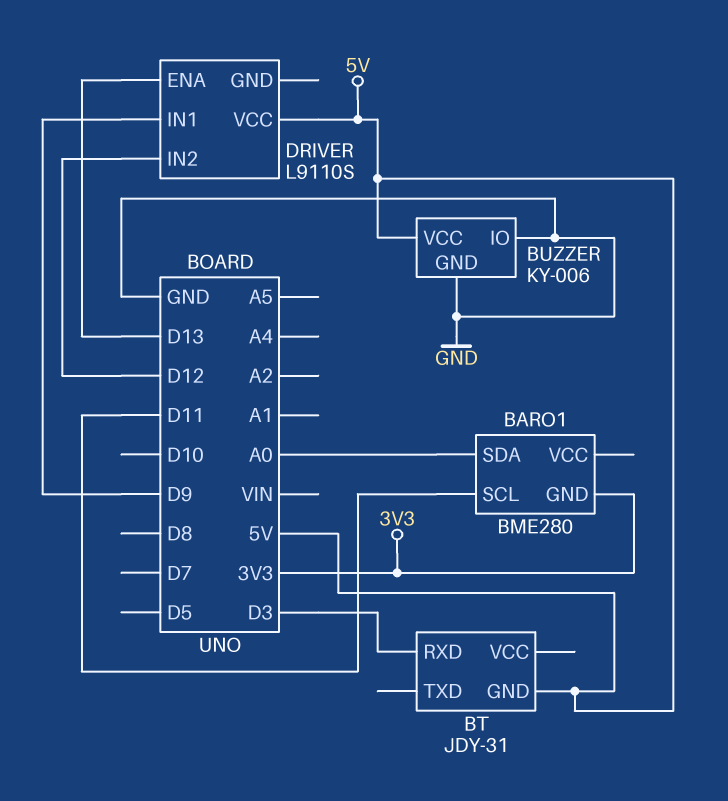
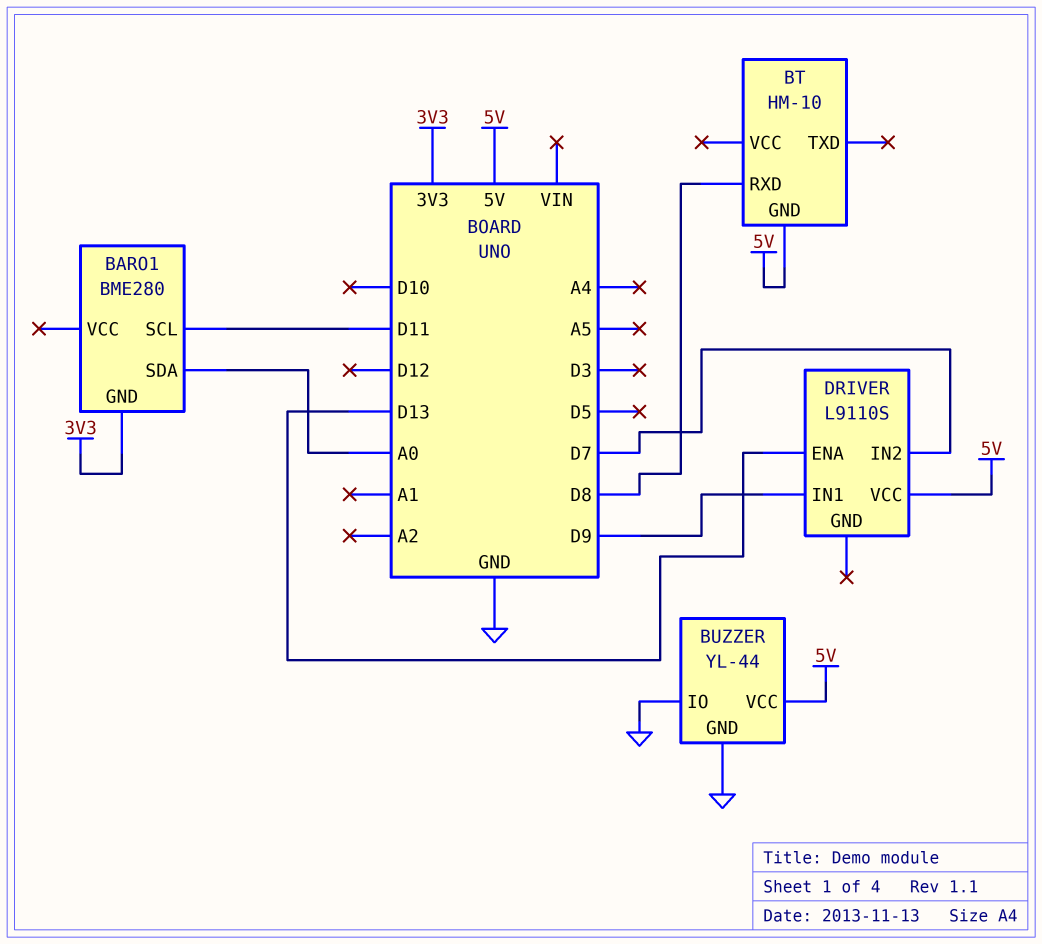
BT: JDY-31 -> HM-10
BT pin RXD: D3 -> D8
BUZZER: KY-006 -> YL-44
DRIVER pin IN2: D12 -> D7

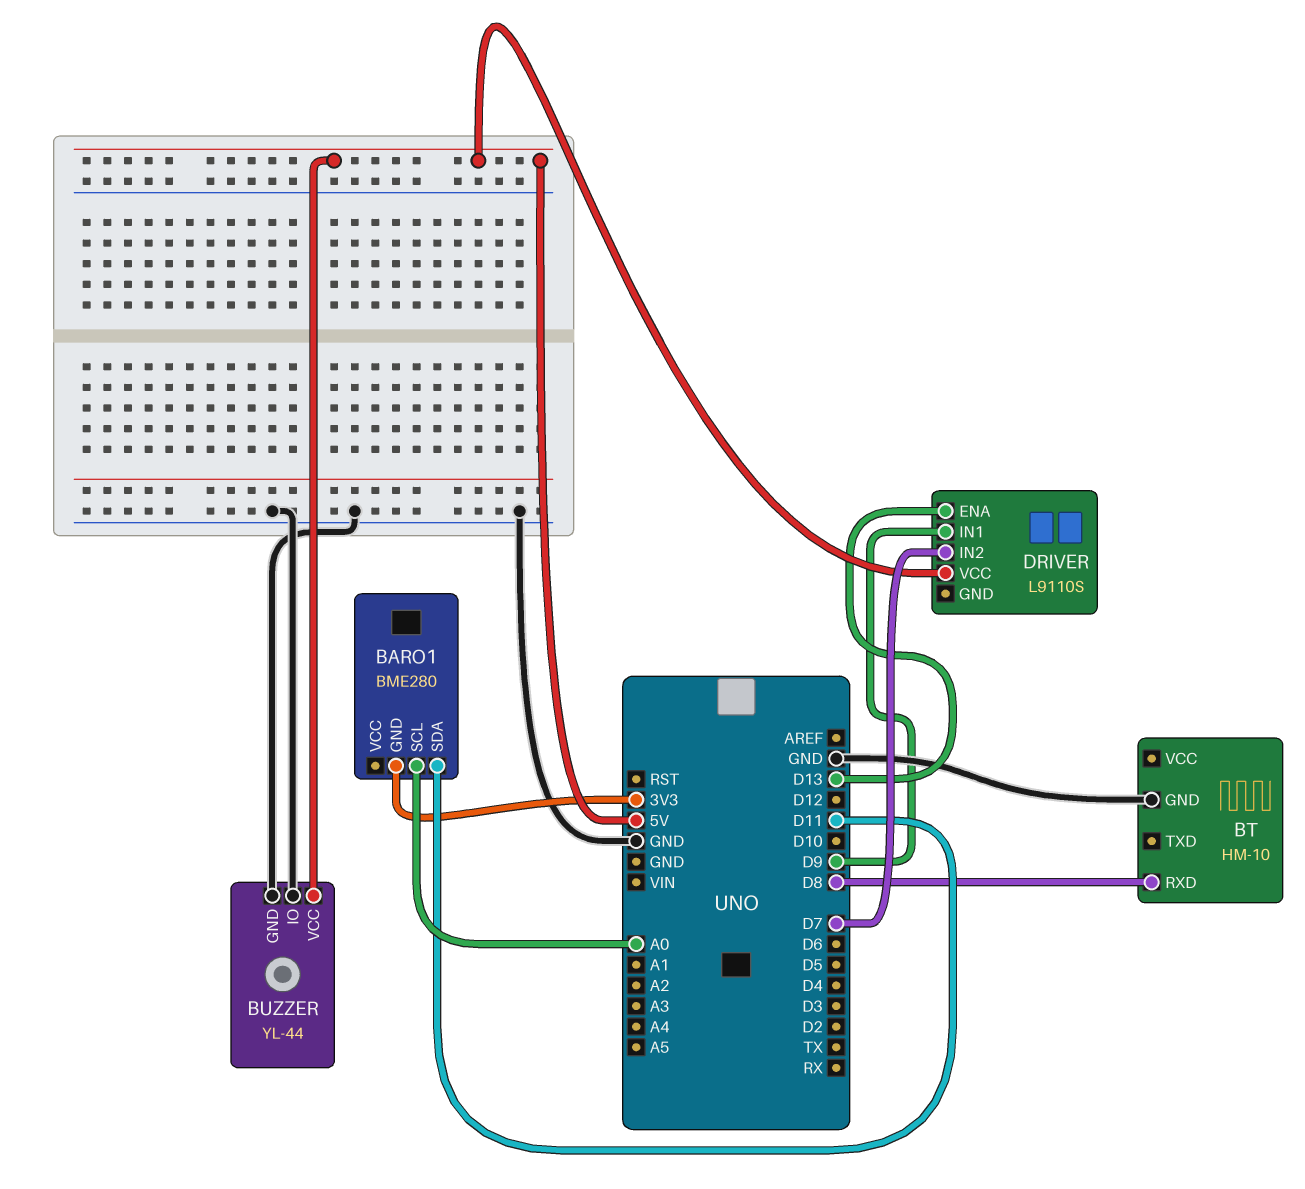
BARO1 pin SCL: D11 -> A0
BARO1 pin SDA: A0 -> D11
BT pin GND: 5V -> GND

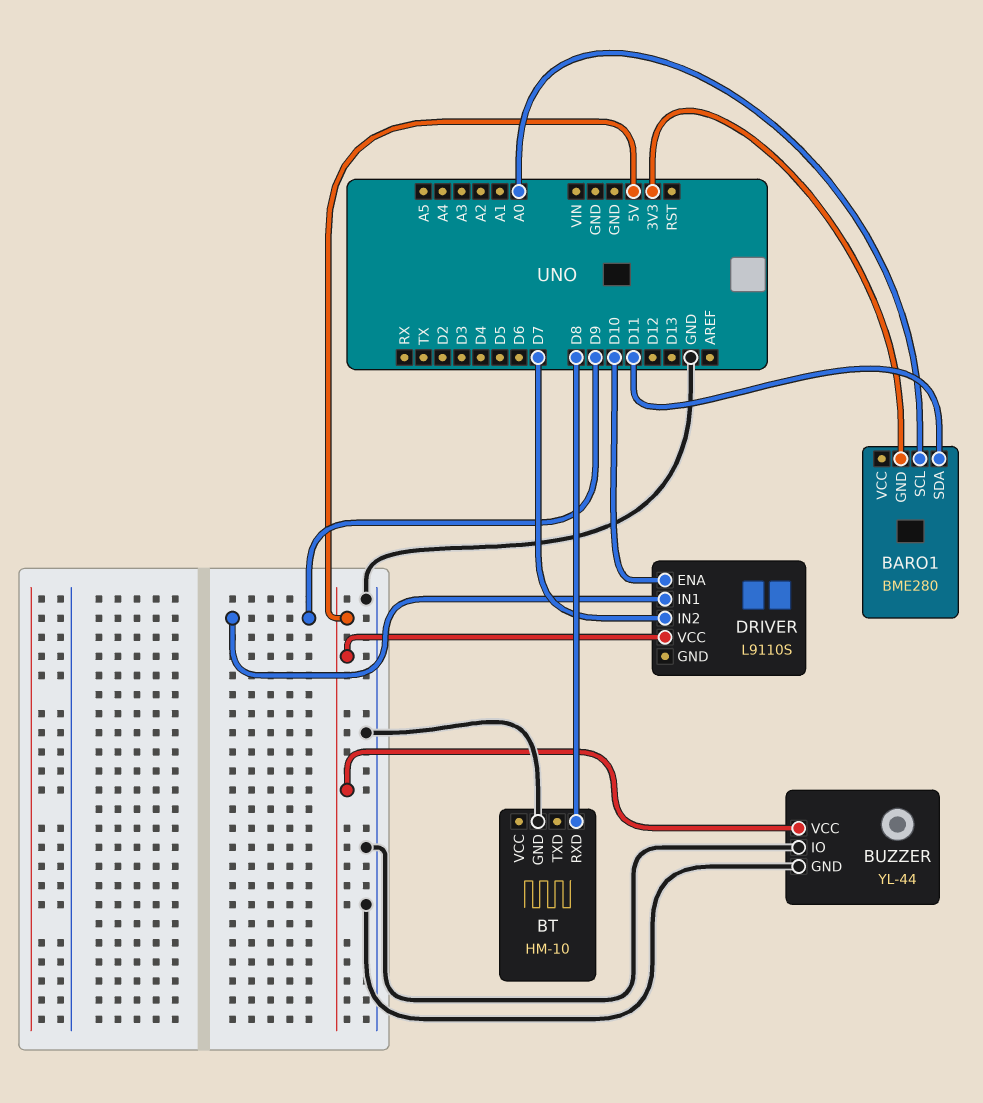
DRIVER pin ENA: D13 -> D10

